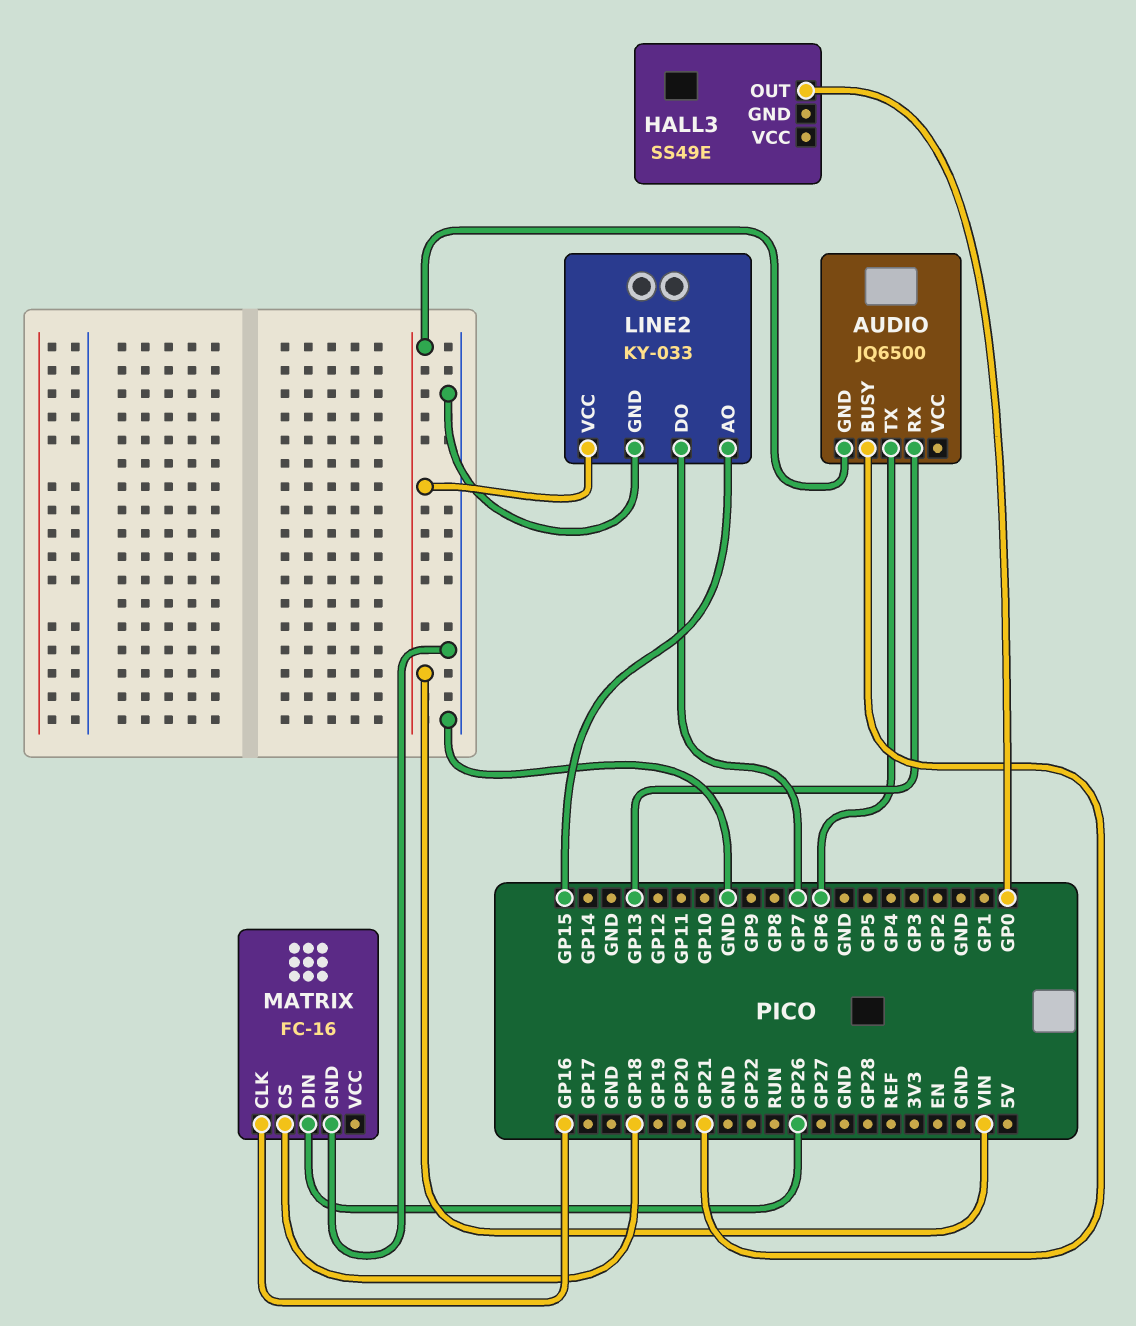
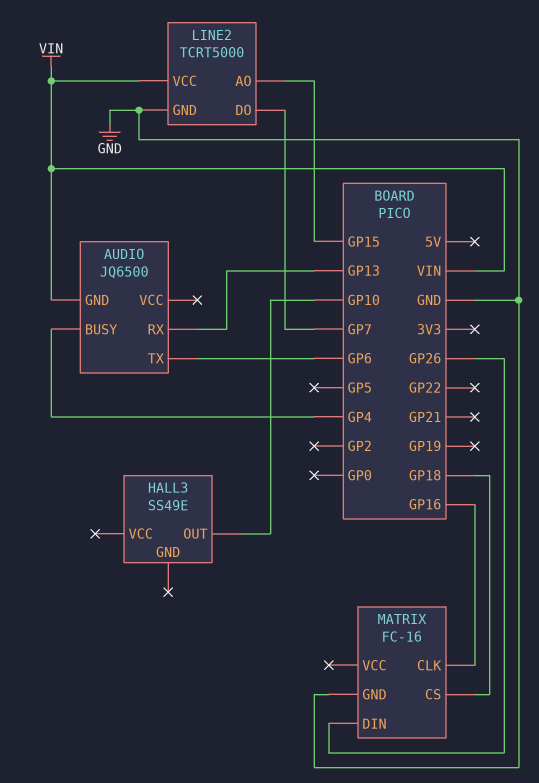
AUDIO pin BUSY: GP21 -> GP4
HALL3 pin OUT: GP0 -> GP10
LINE2: KY-033 -> TCRT5000

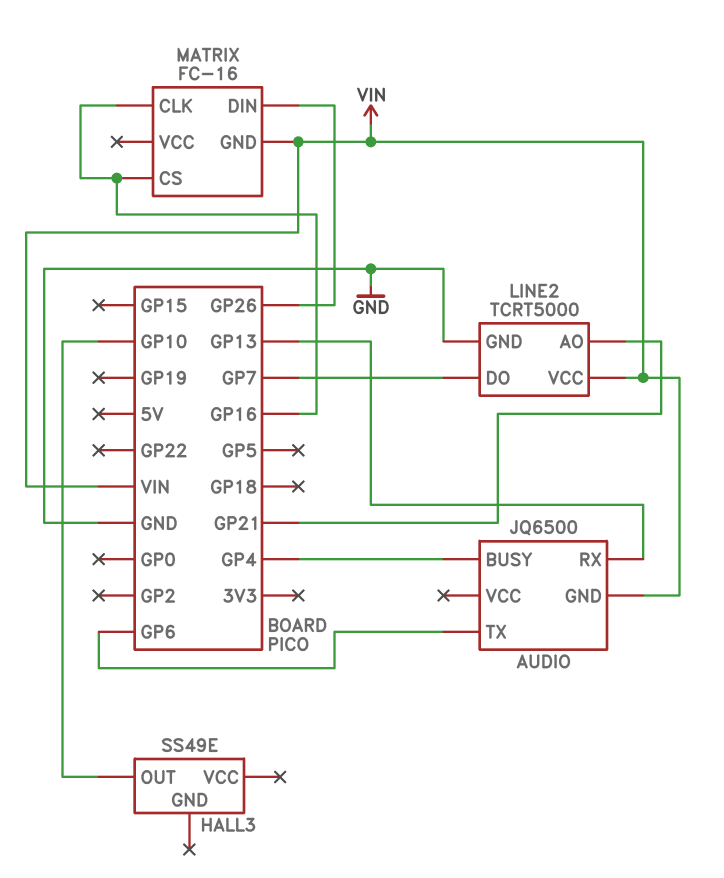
LINE2 pin AO: GP15 -> GP21
MATRIX pin CS: GP18 -> GP16
MATRIX pin GND: GND -> VIN

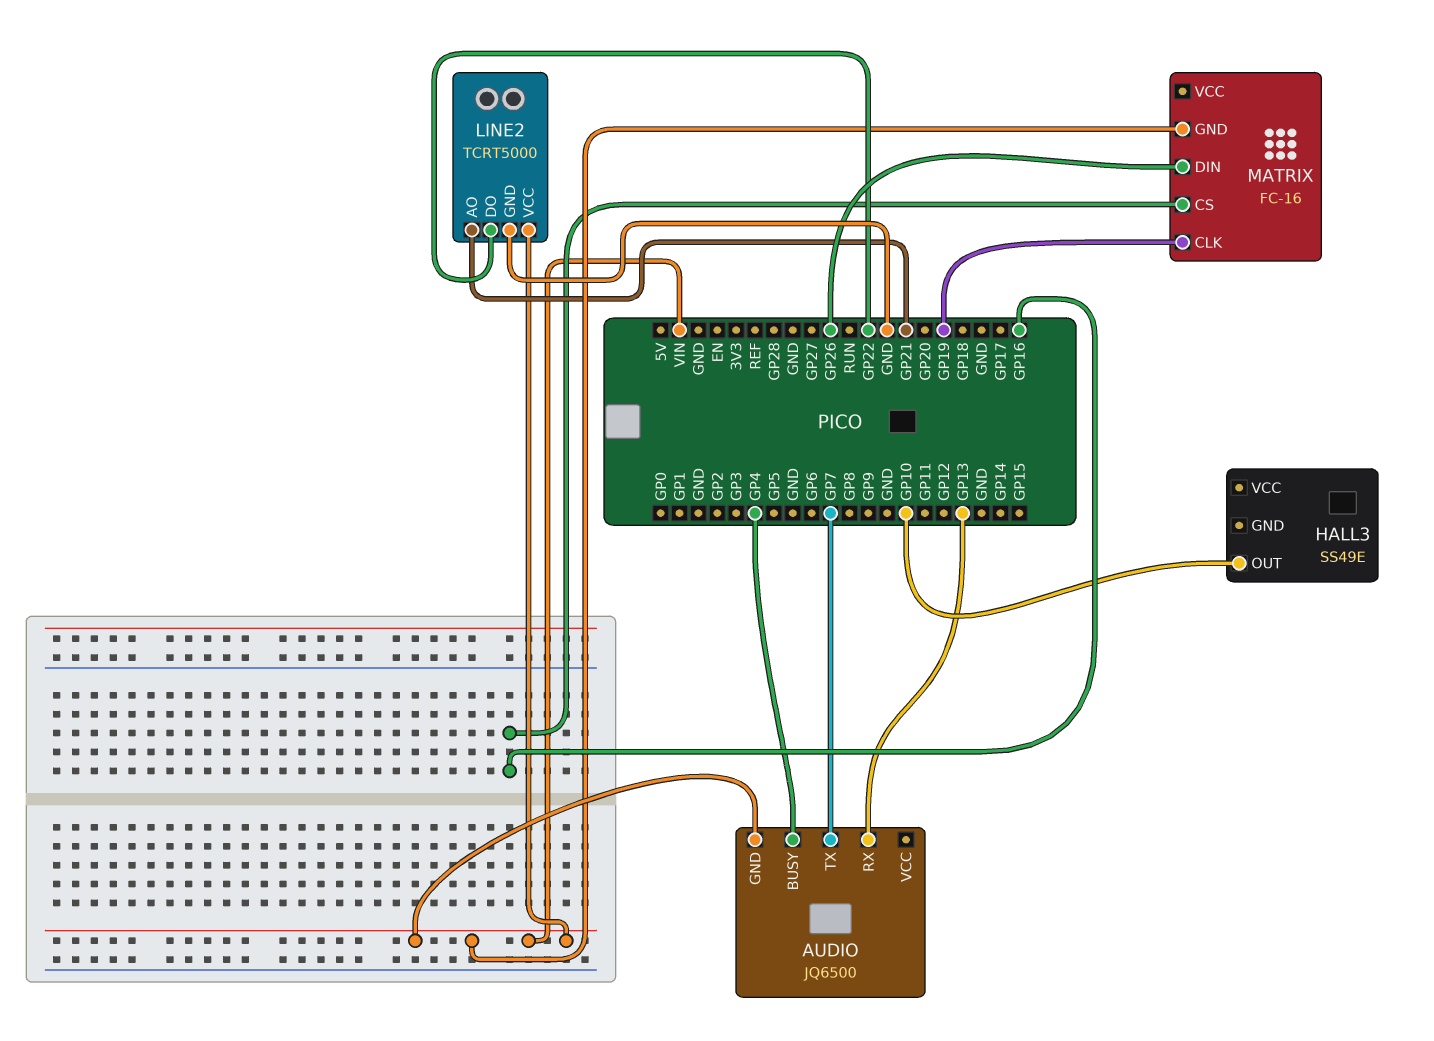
AUDIO pin TX: GP6 -> GP7
LINE2 pin DO: GP7 -> GP22
MATRIX pin CLK: GP16 -> GP19

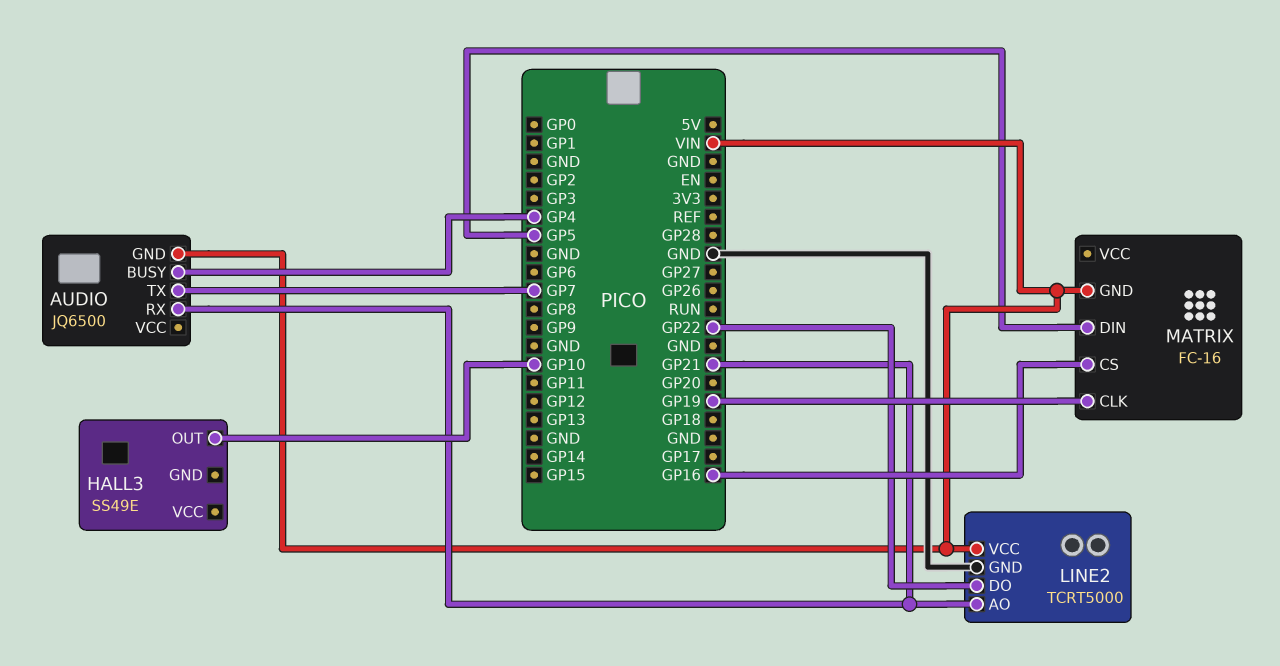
AUDIO pin RX: GP13 -> GP21
MATRIX pin DIN: GP26 -> GP5

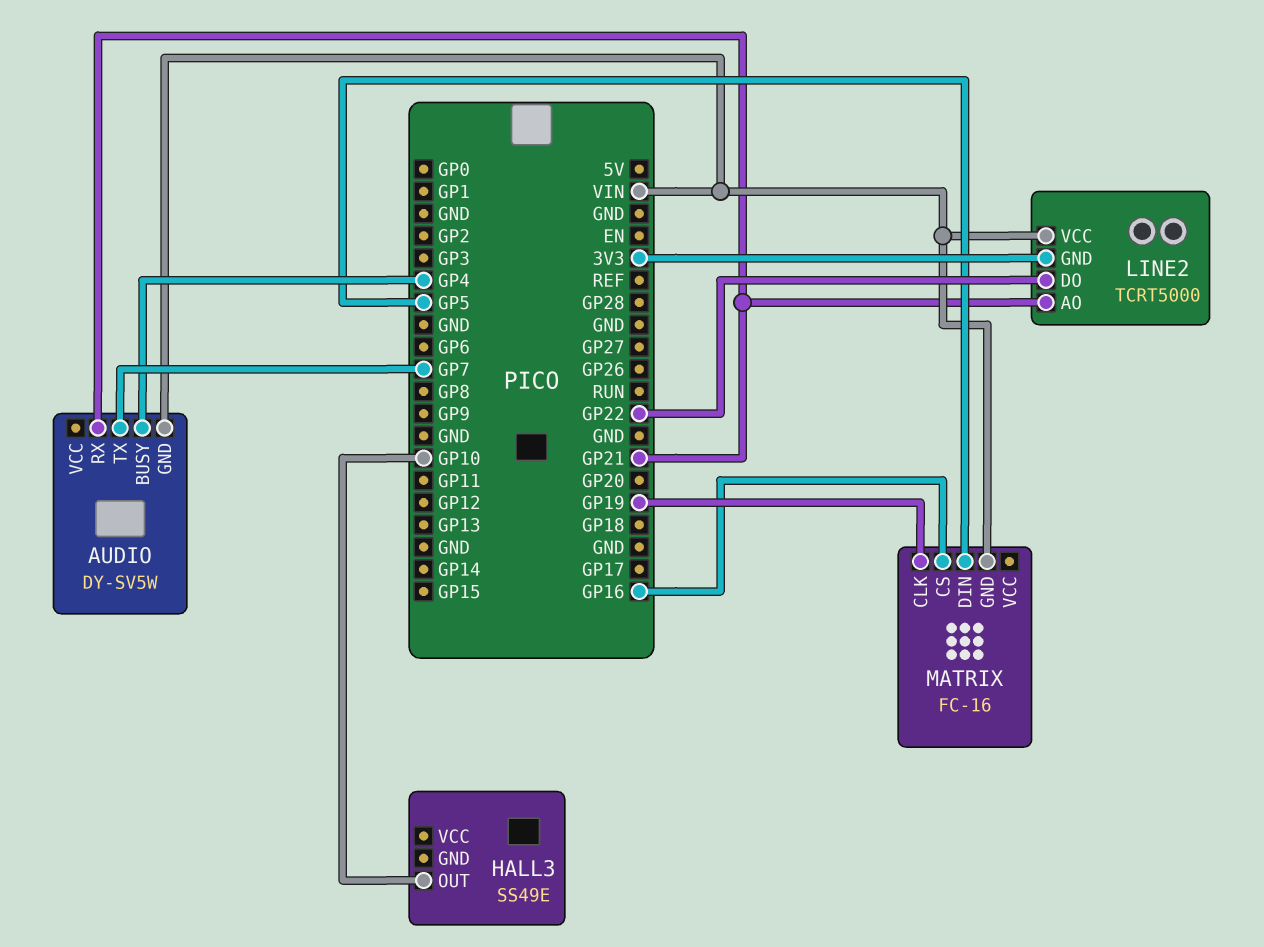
AUDIO: JQ6500 -> DY-SV5W
LINE2 pin GND: GND -> 3V3

